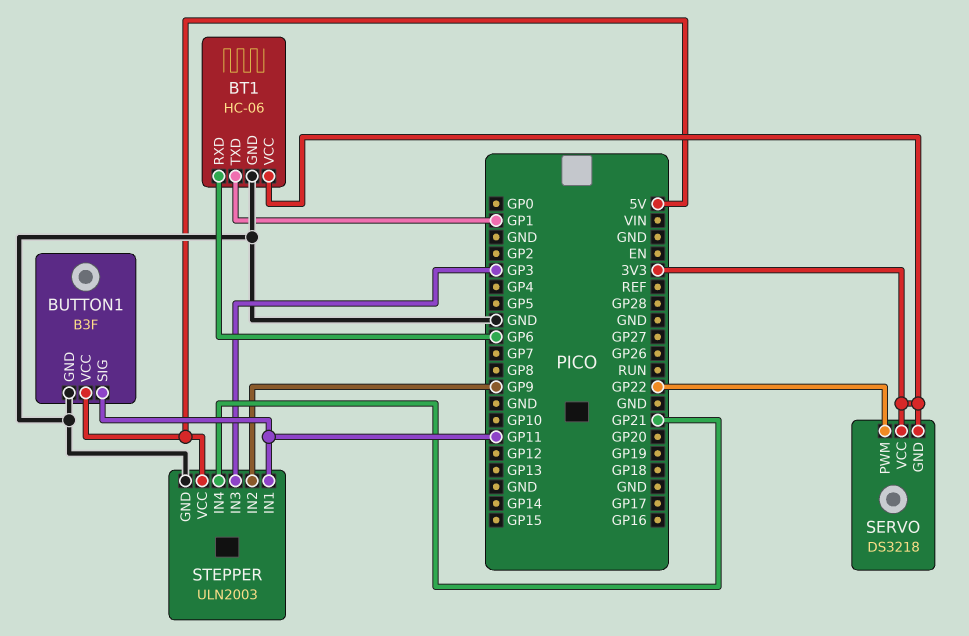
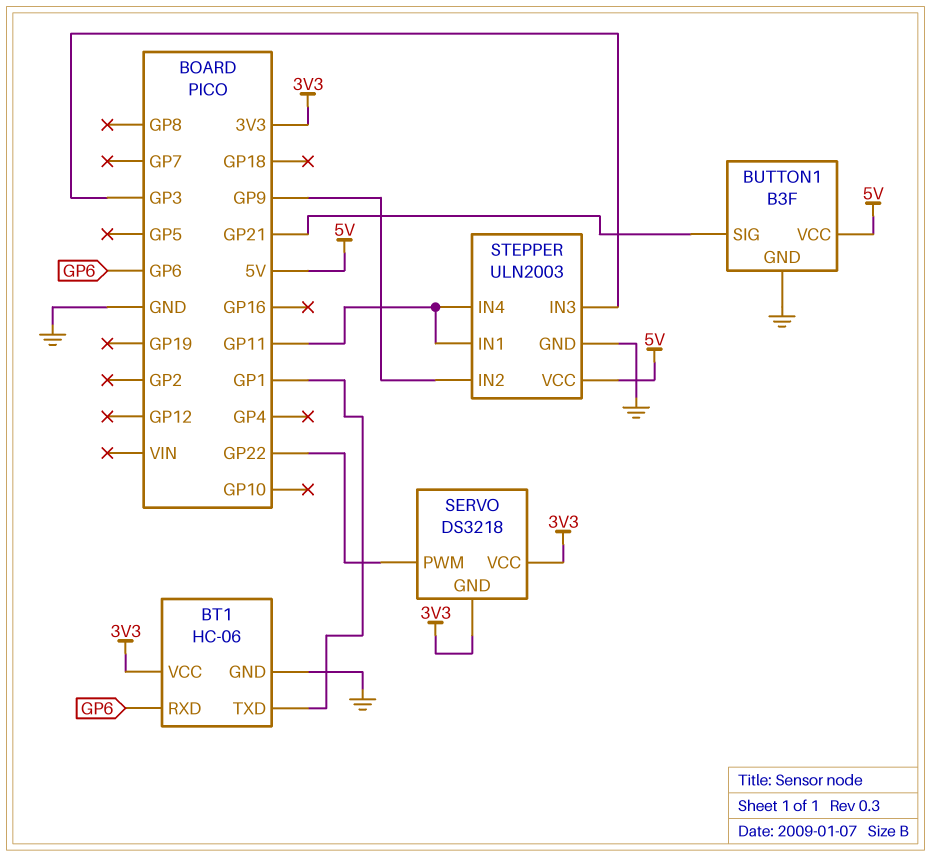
BUTTON1 pin SIG: GP11 -> GP21
STEPPER pin IN4: GP21 -> GP11

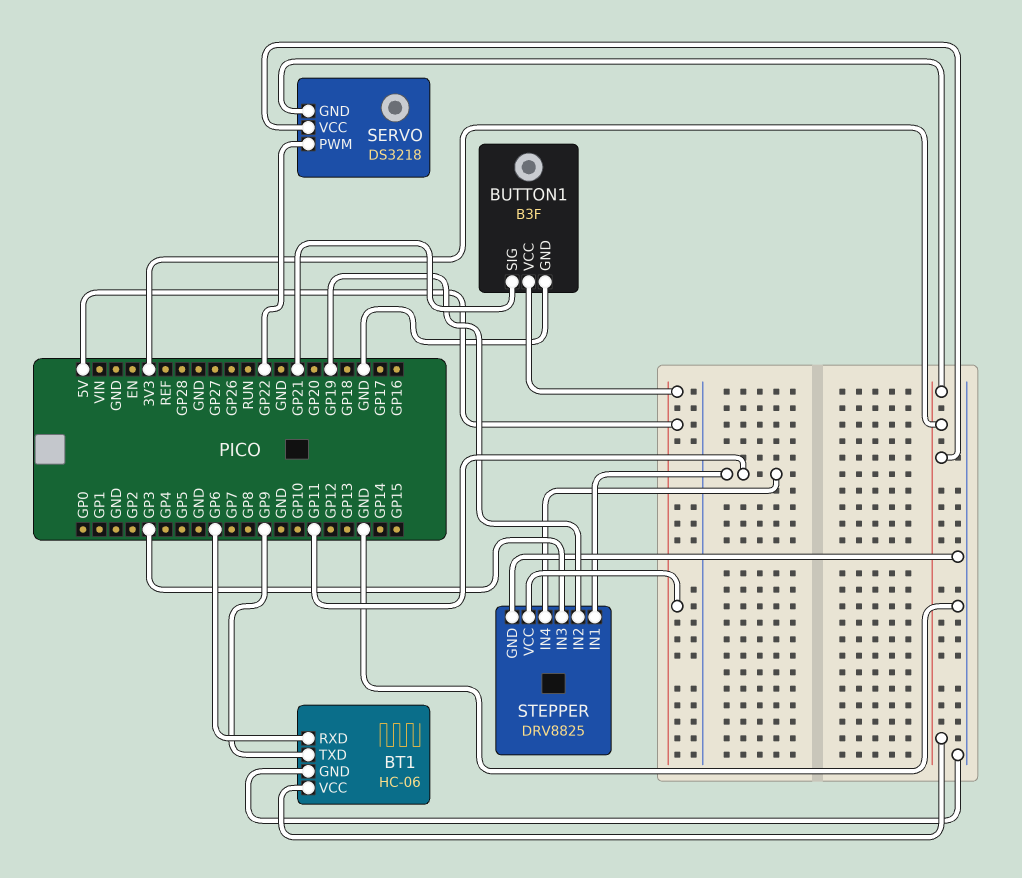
BT1 pin TXD: GP1 -> GP9
STEPPER: ULN2003 -> DRV8825
STEPPER pin IN2: GP9 -> GP19

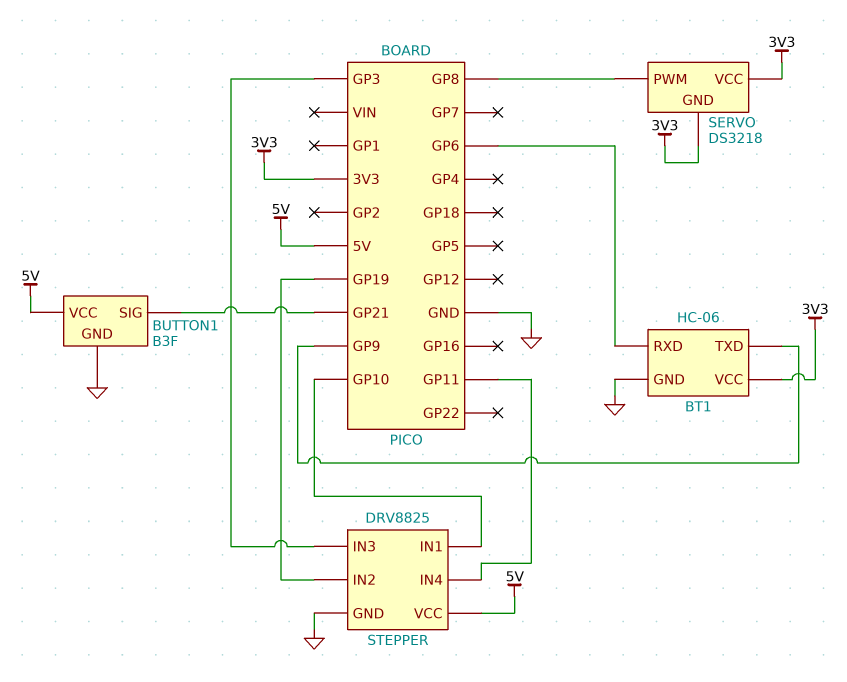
SERVO pin PWM: GP22 -> GP8
STEPPER pin IN1: GP11 -> GP10

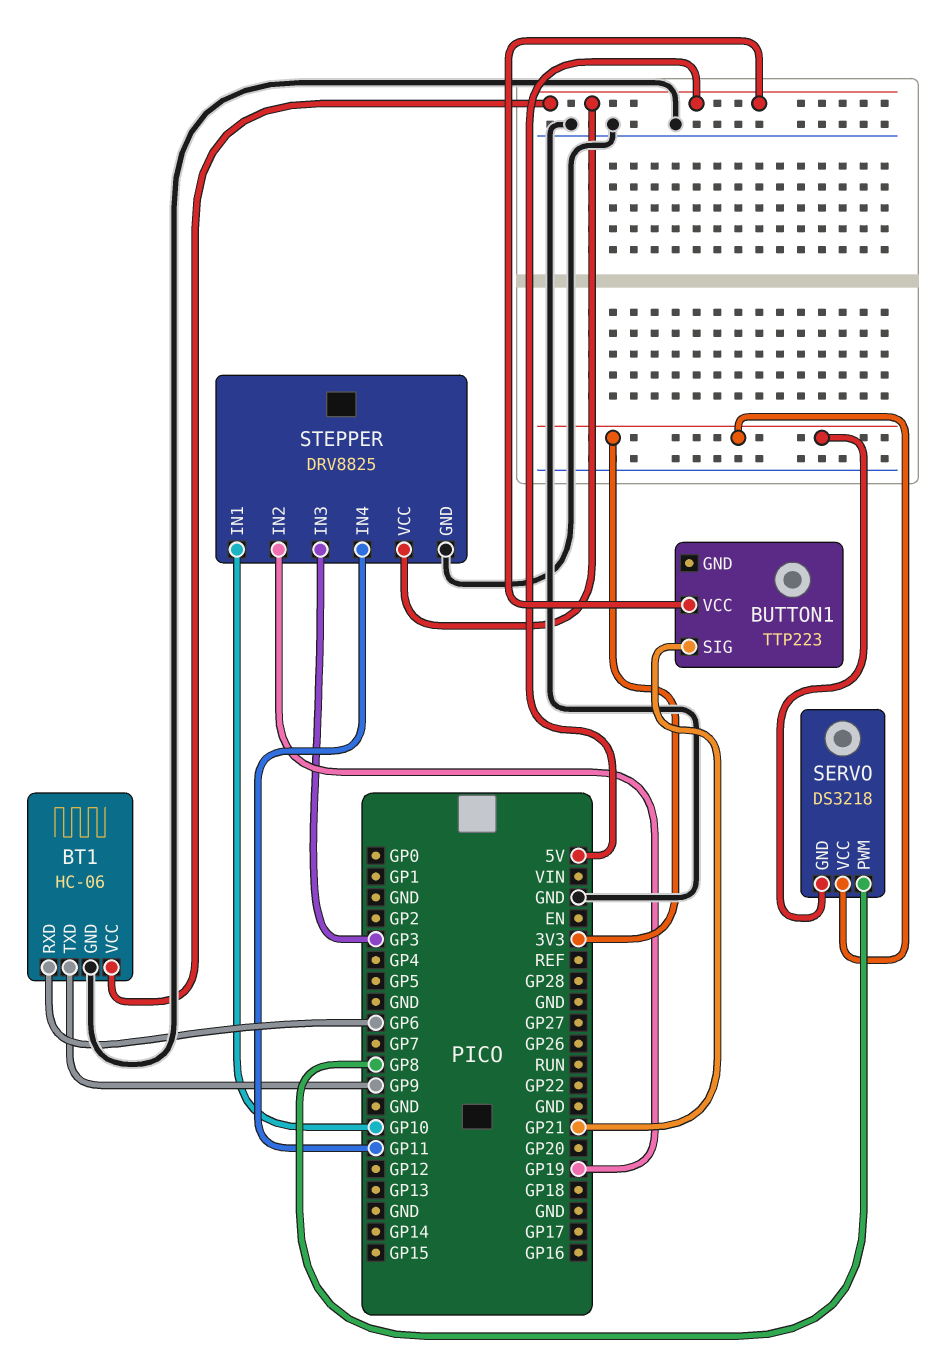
BT1 pin VCC: 3V3 -> 5V
BUTTON1: B3F -> TTP223
BUTTON1 pin GND: GND -> none

